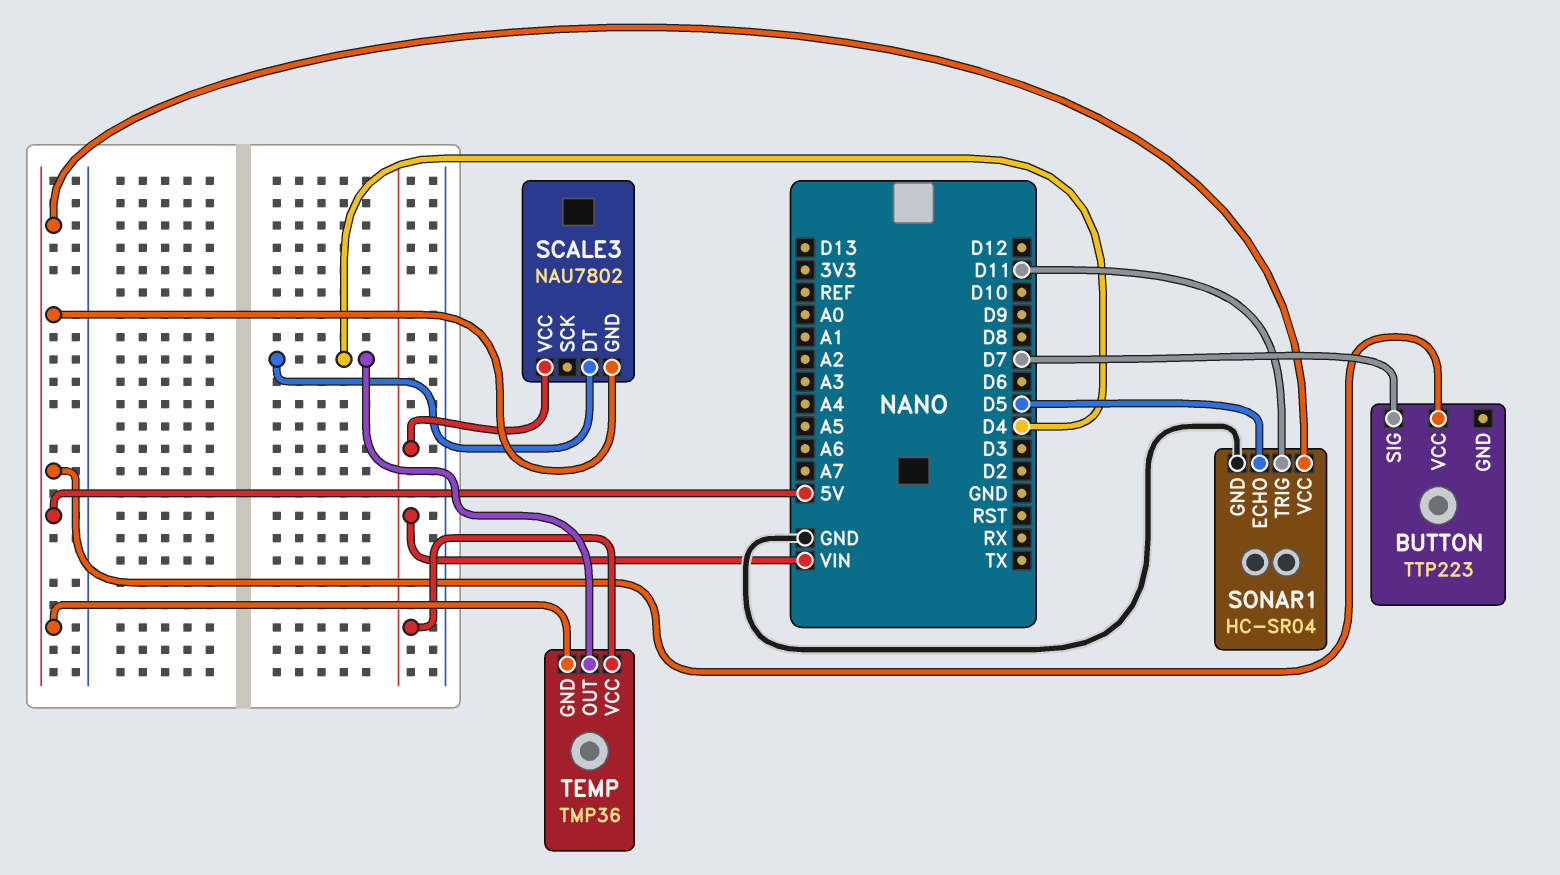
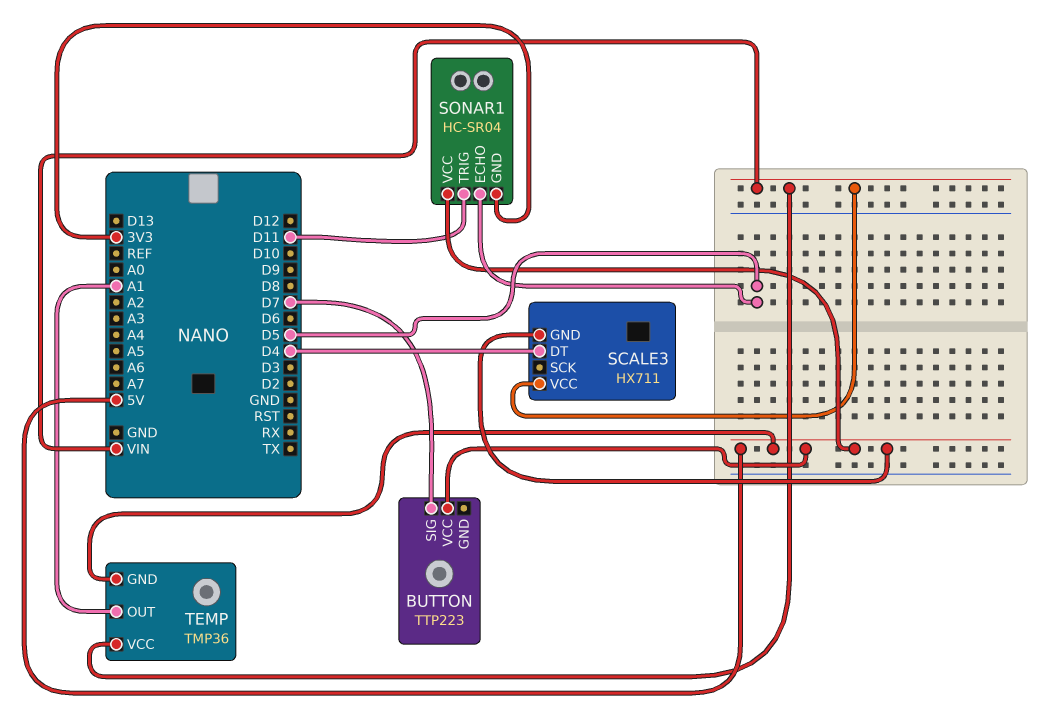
SCALE3: NAU7802 -> HX711
SONAR1 pin GND: GND -> 3V3
TEMP pin OUT: D4 -> A1

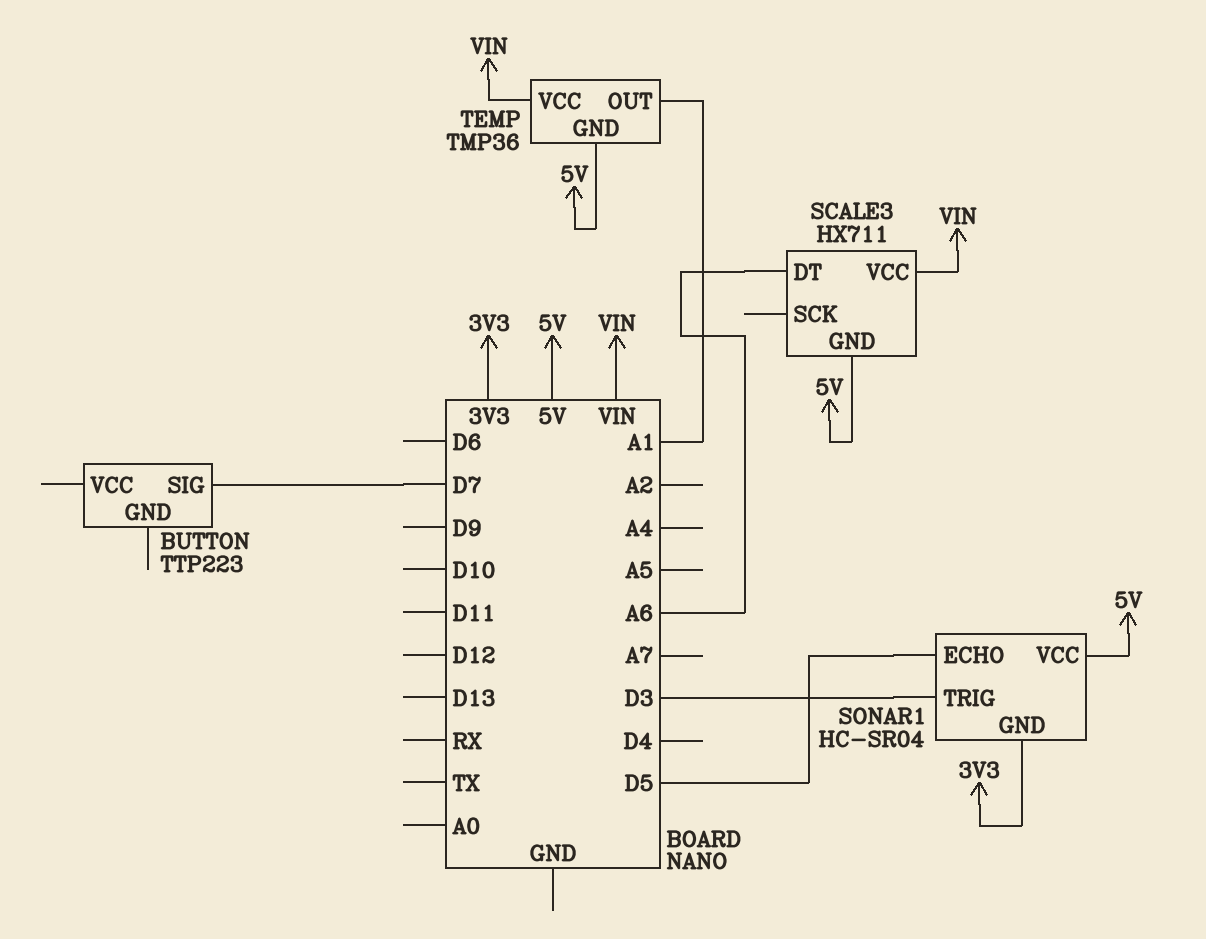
BUTTON pin VCC: 5V -> none
SCALE3 pin DT: D4 -> A6
SONAR1 pin TRIG: D11 -> D3

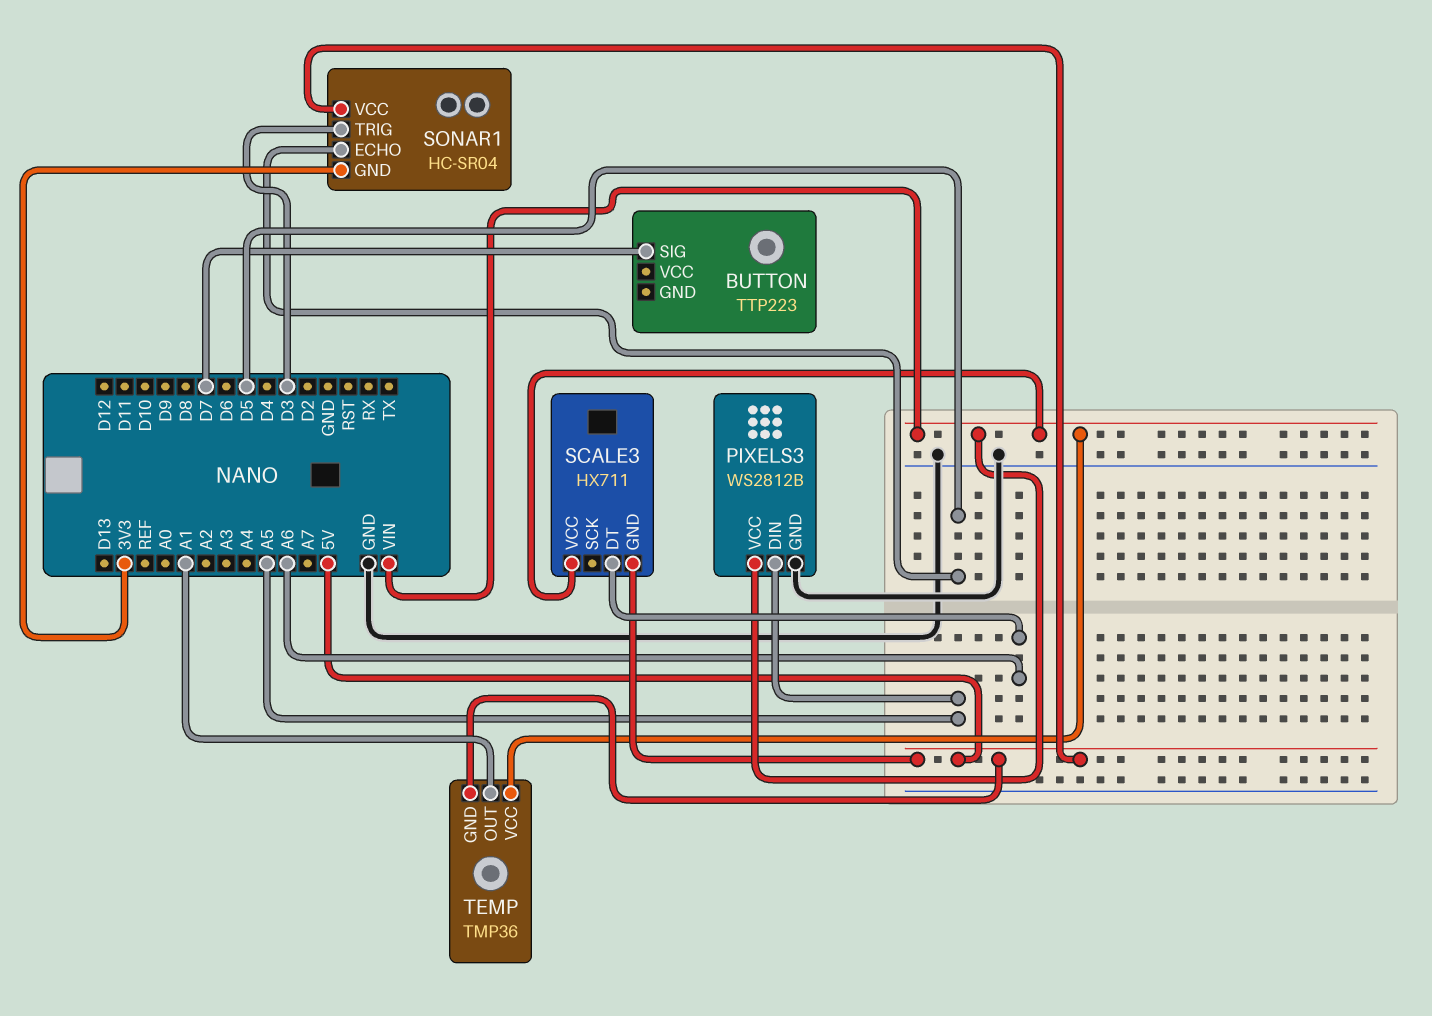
PIXELS3: none -> WS2812B
PIXELS3 pin DIN: none -> A5
PIXELS3 pin GND: none -> GND
PIXELS3 pin VCC: none -> VIN

